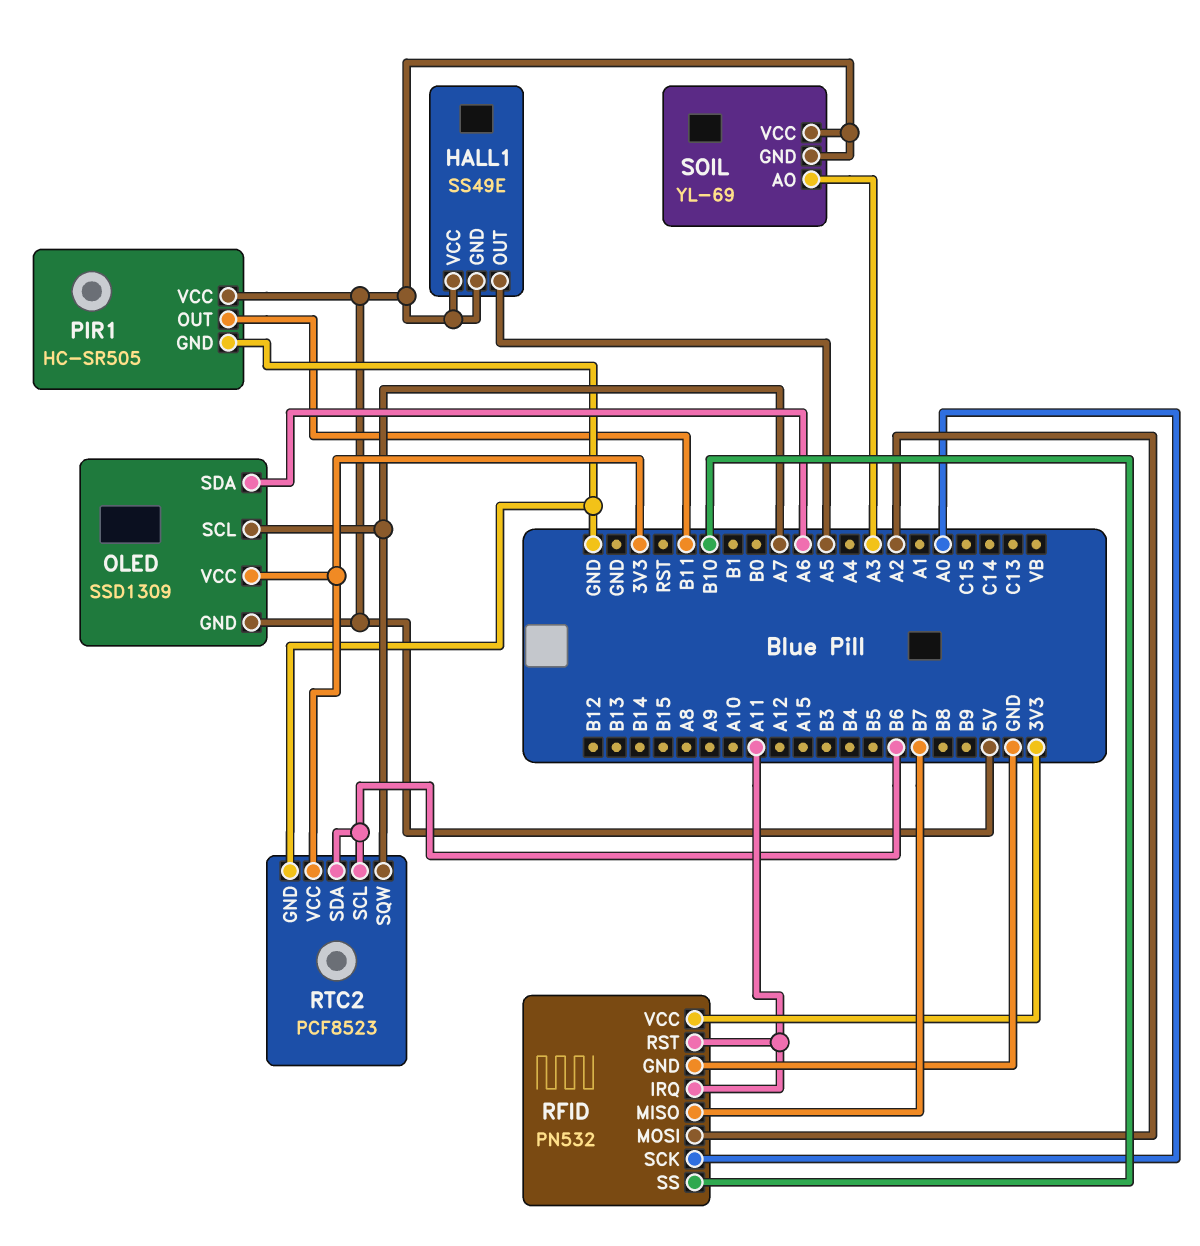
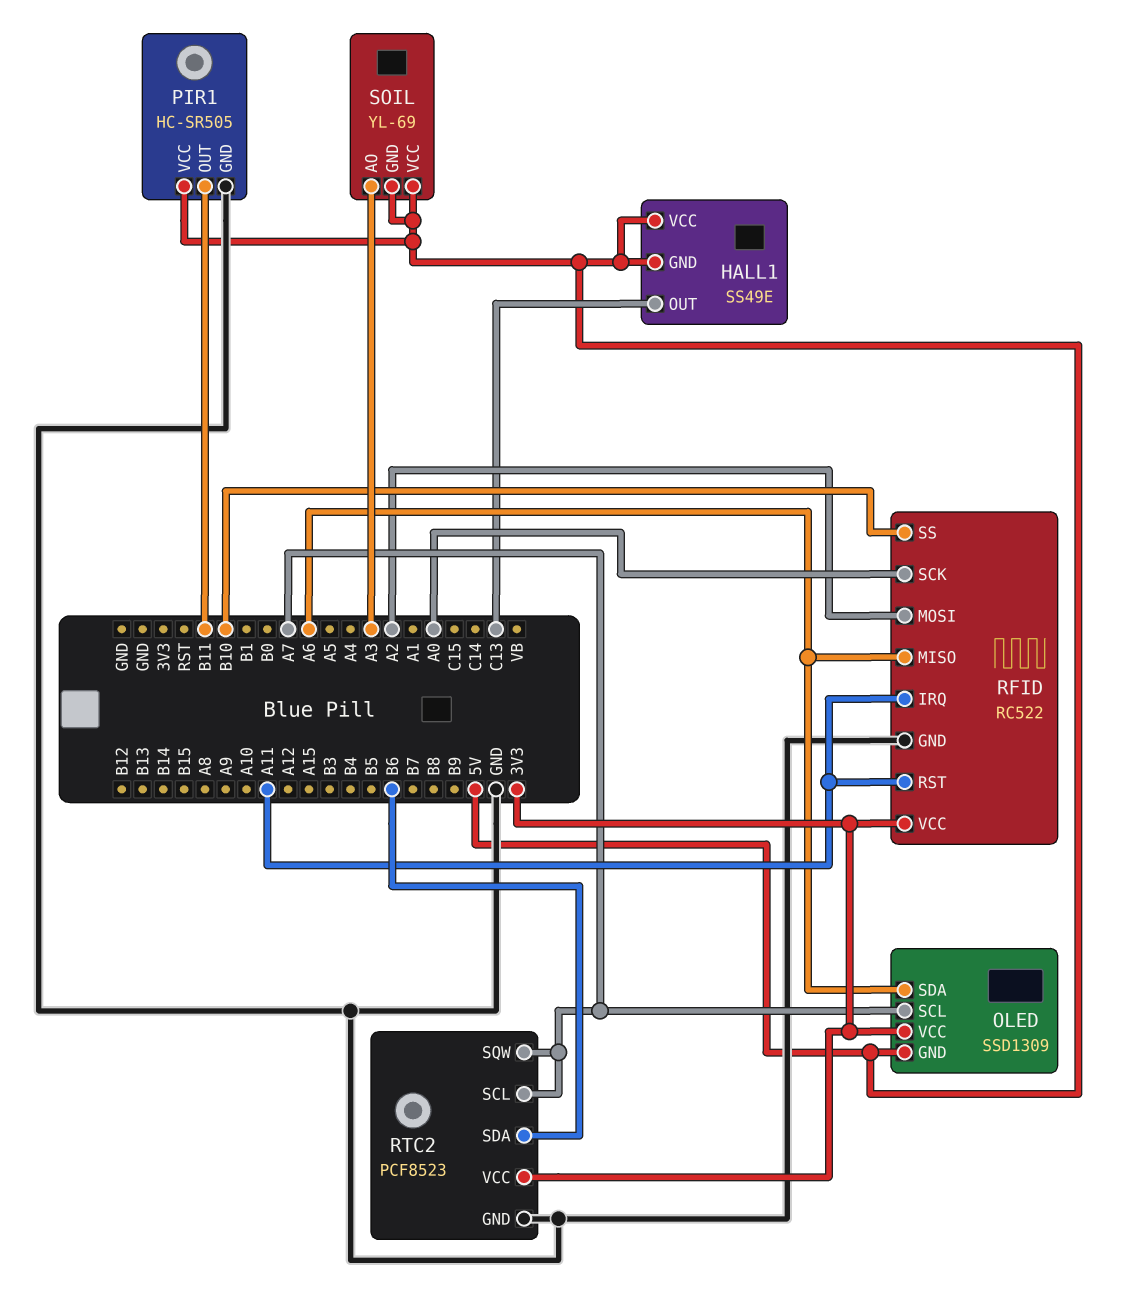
HALL1 pin OUT: A5 -> C13
RFID: PN532 -> RC522
RFID pin MISO: B7 -> A6
RTC2 pin SCL: B6 -> A7

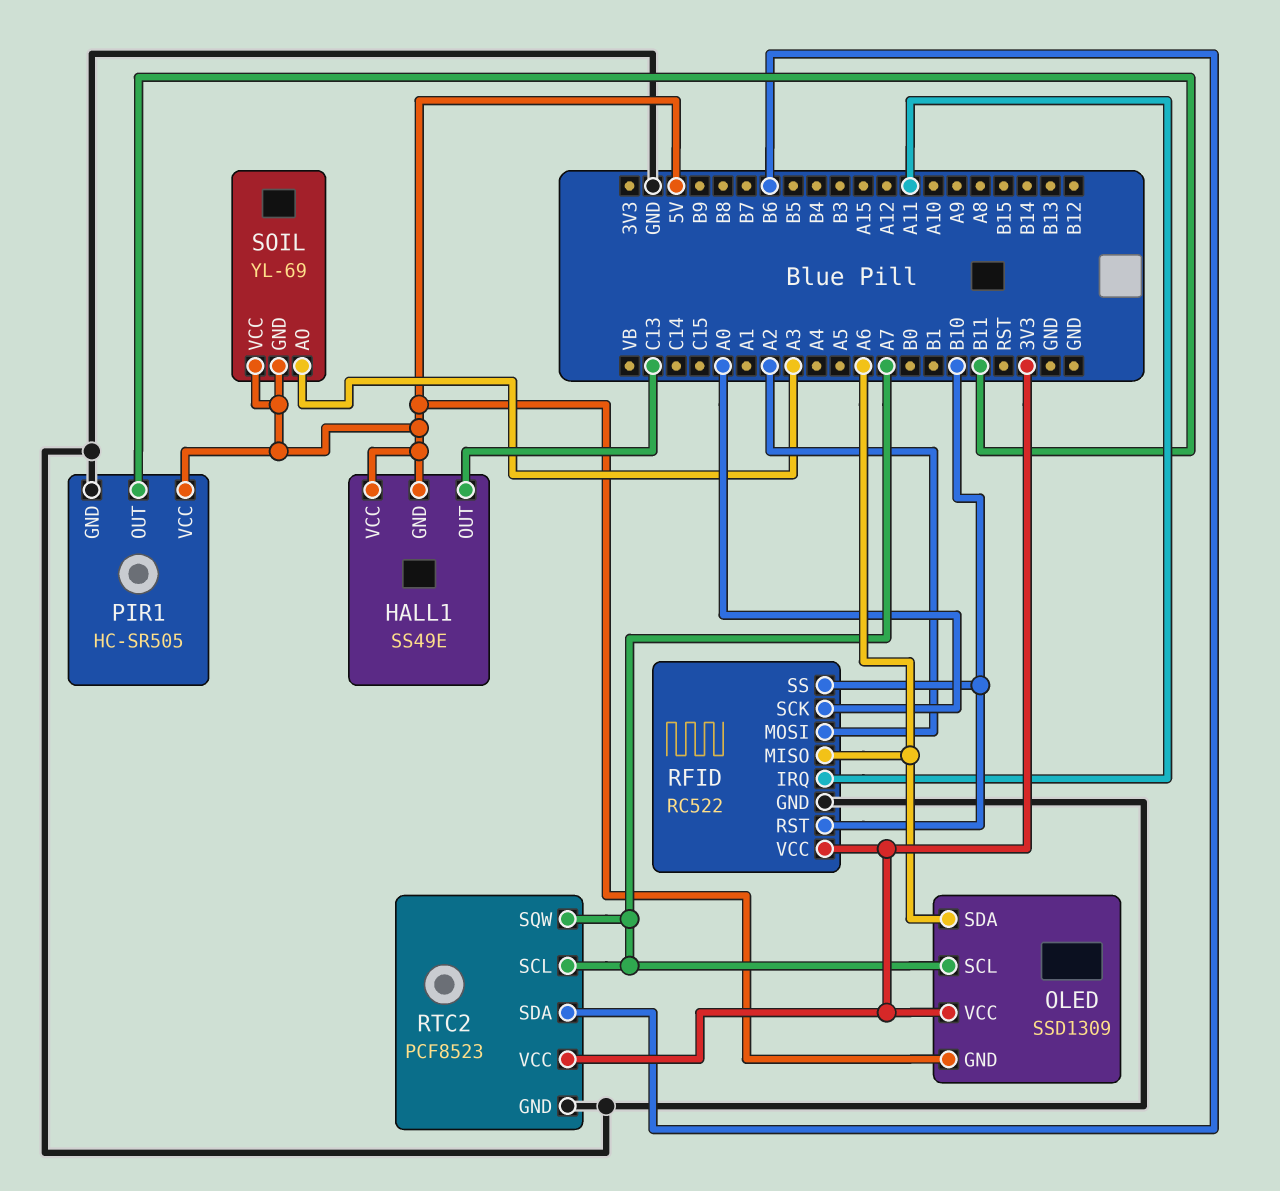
RFID pin RST: A11 -> B10

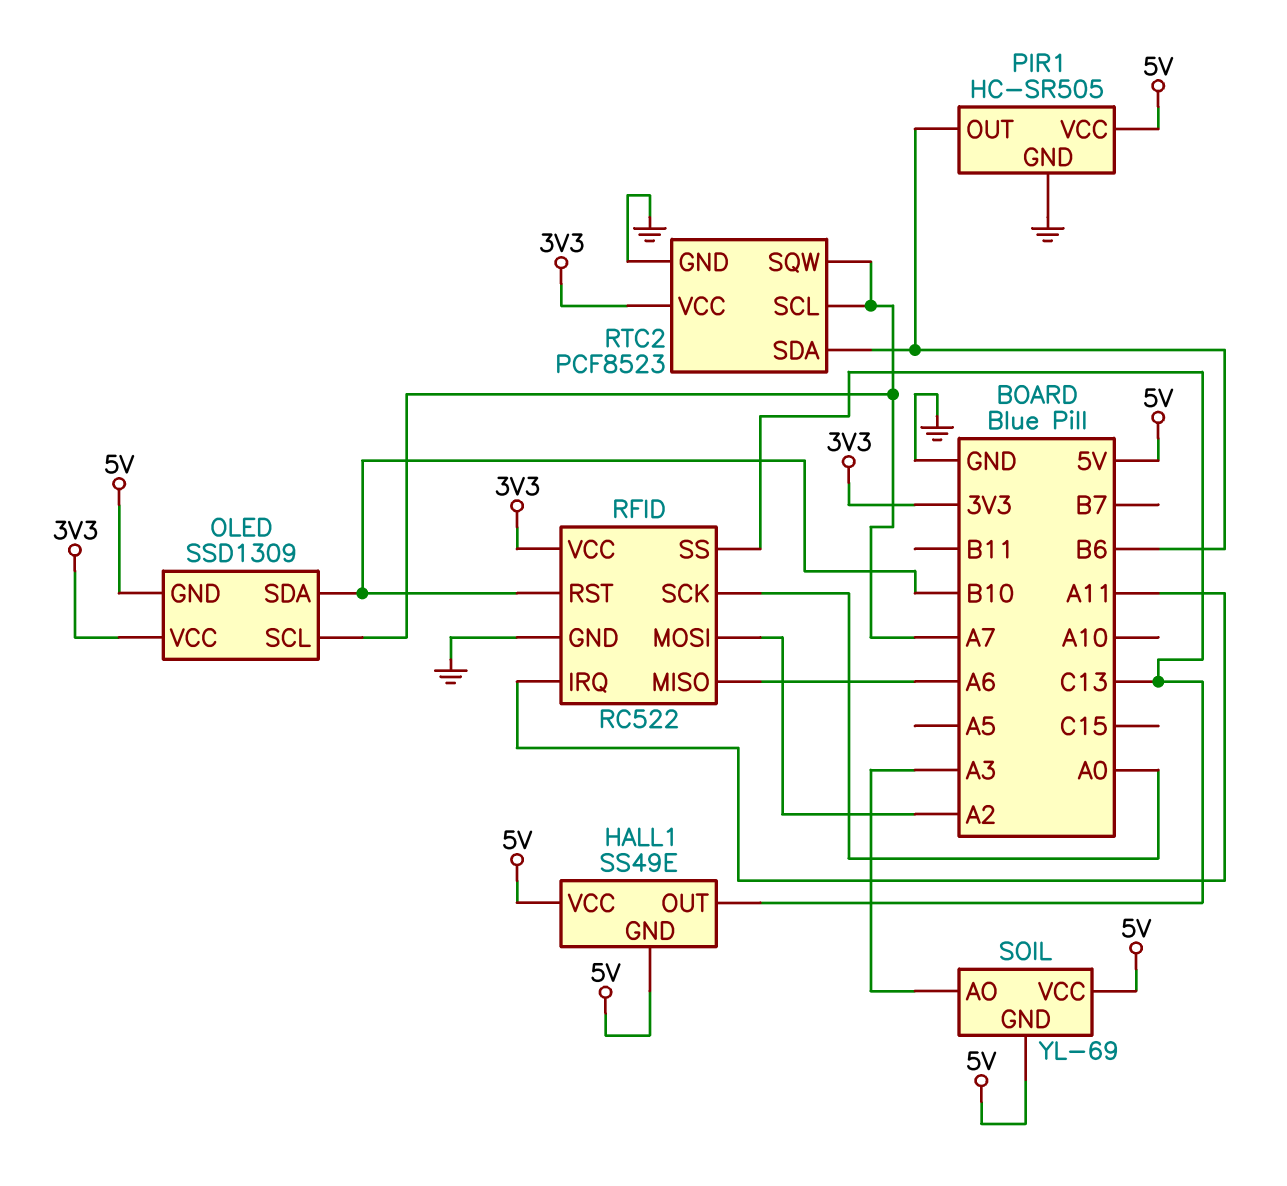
OLED pin SDA: A6 -> B10
PIR1 pin OUT: B11 -> B6
RFID pin SS: B10 -> C13

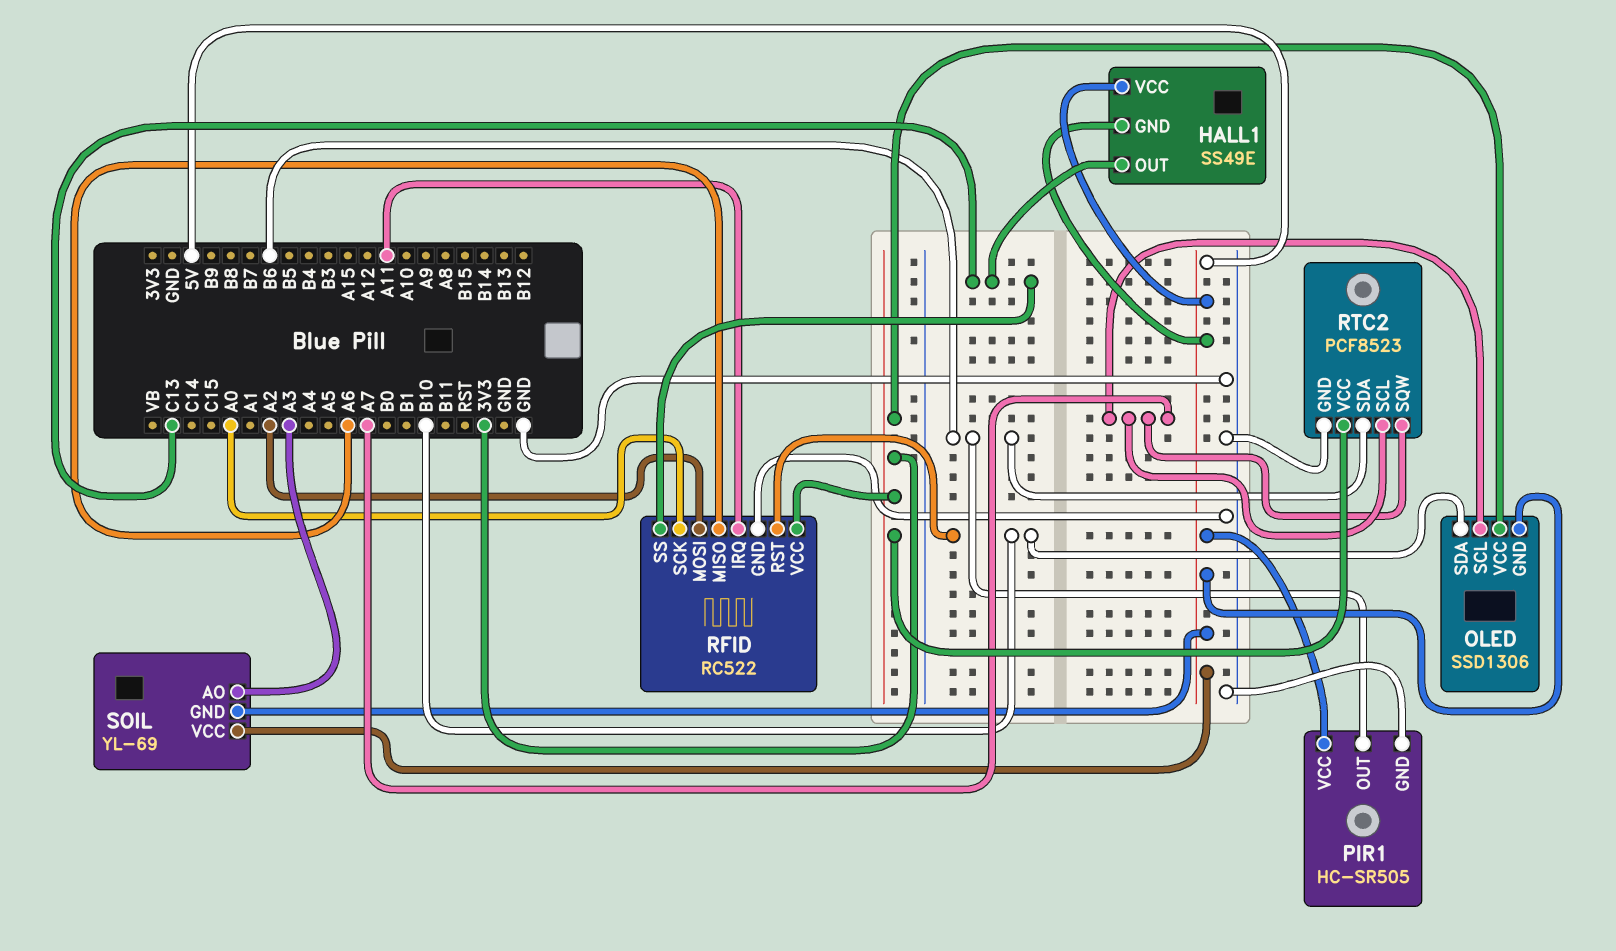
OLED: SSD1309 -> SSD1306

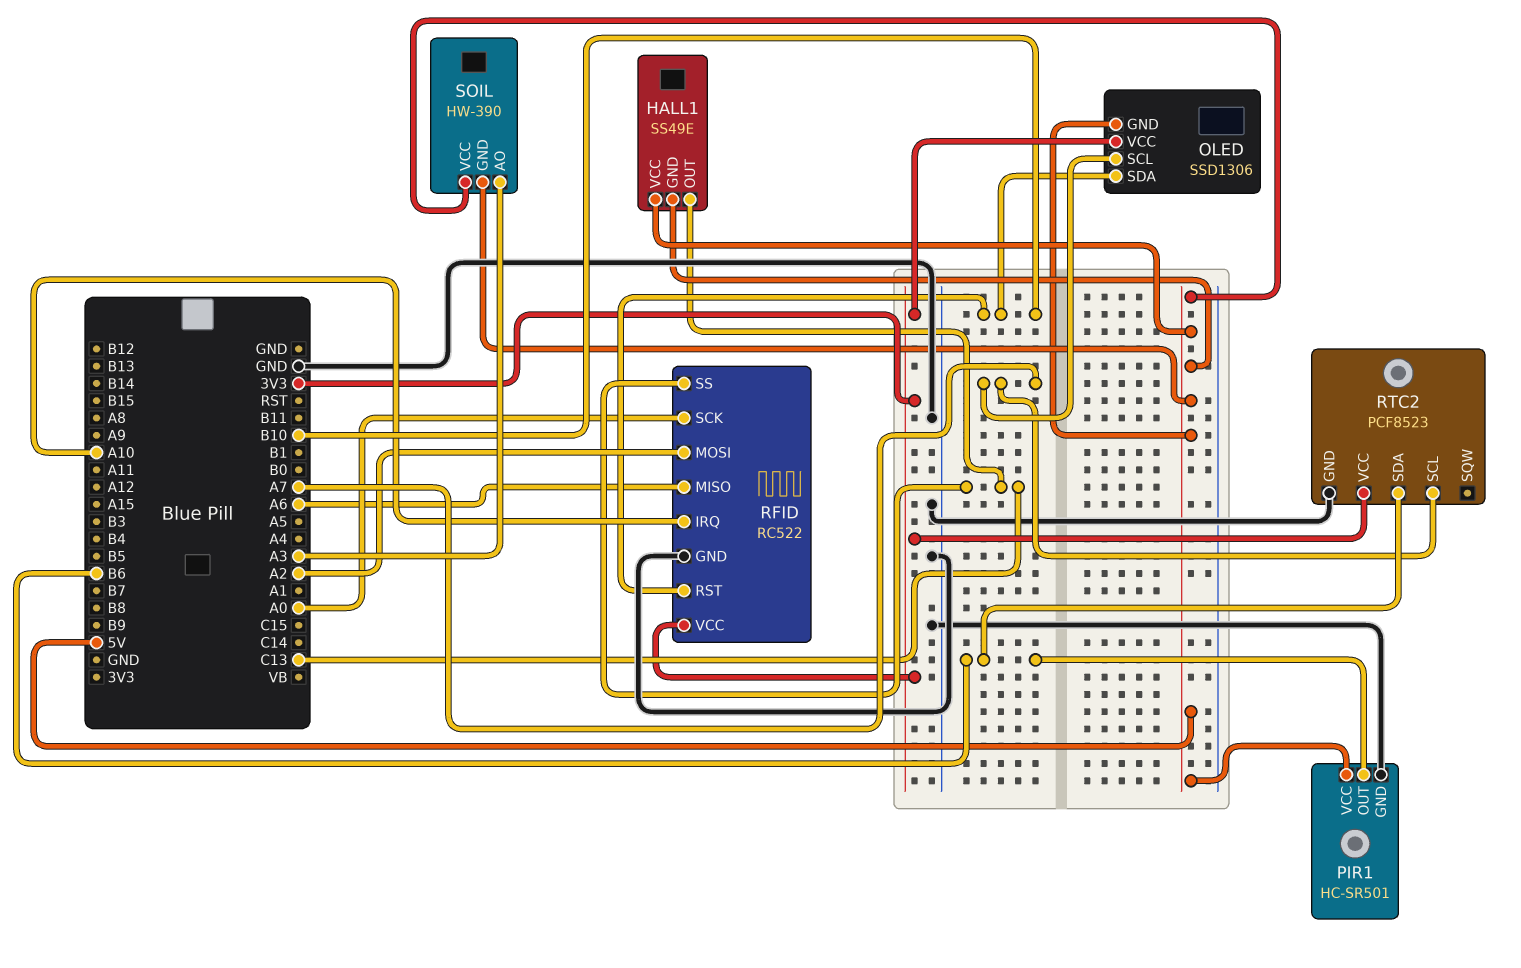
PIR1: HC-SR505 -> HC-SR501
RFID pin IRQ: A11 -> A10
RTC2 pin SQW: A7 -> none
SOIL: YL-69 -> HW-390

